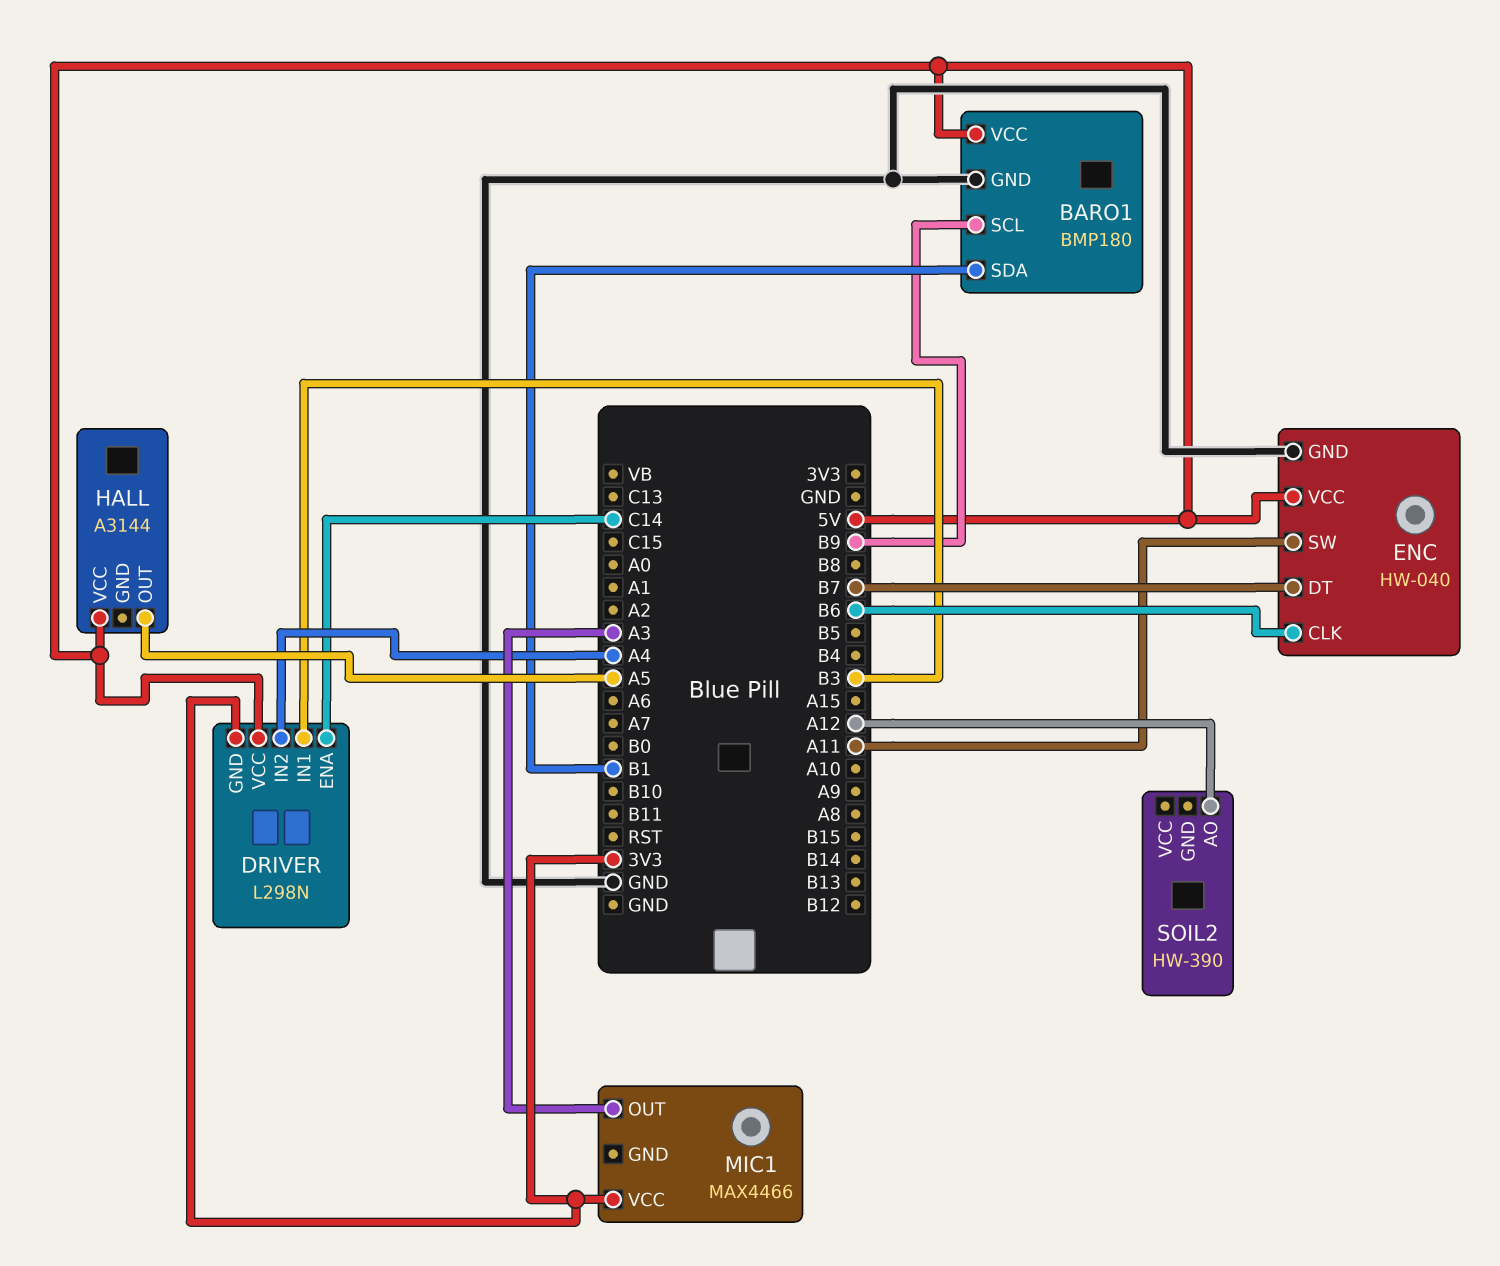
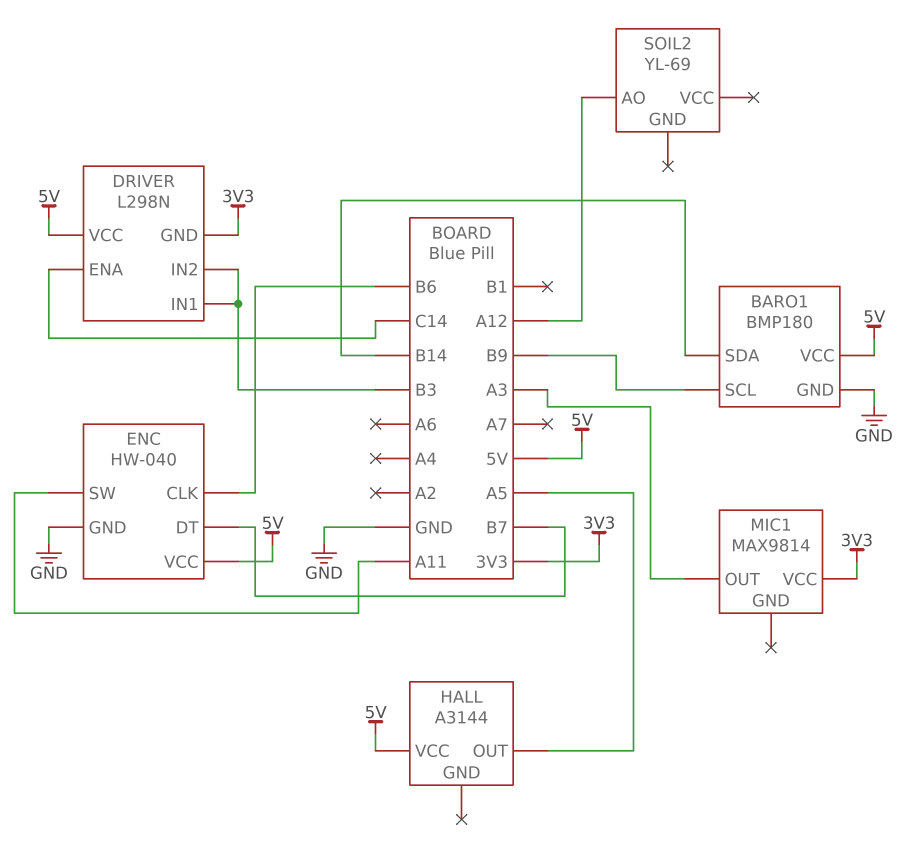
BARO1 pin SDA: B1 -> B14
DRIVER pin IN2: A4 -> B3
MIC1: MAX4466 -> MAX9814
SOIL2: HW-390 -> YL-69

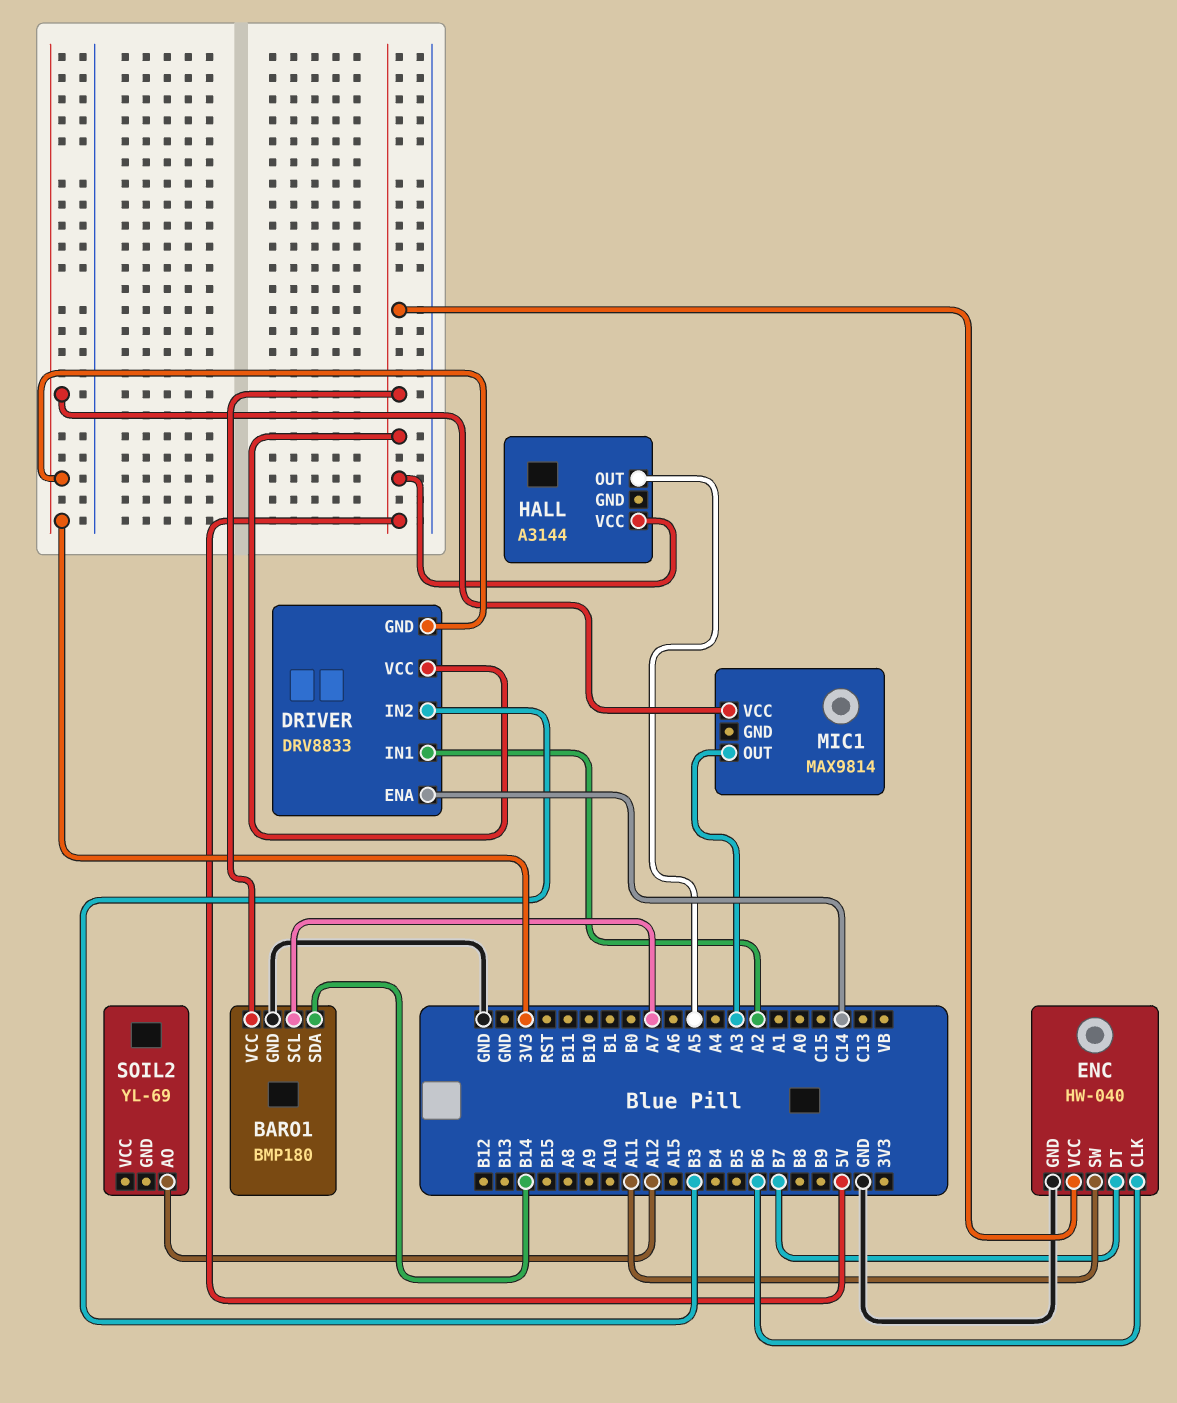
BARO1 pin SCL: B9 -> A7
DRIVER: L298N -> DRV8833
DRIVER pin IN1: B3 -> A2

